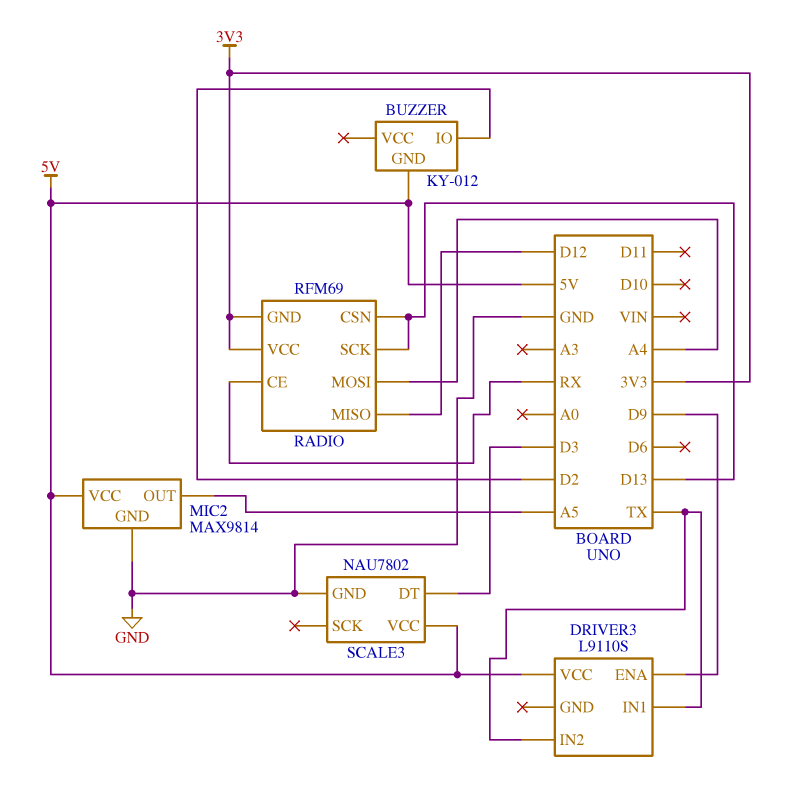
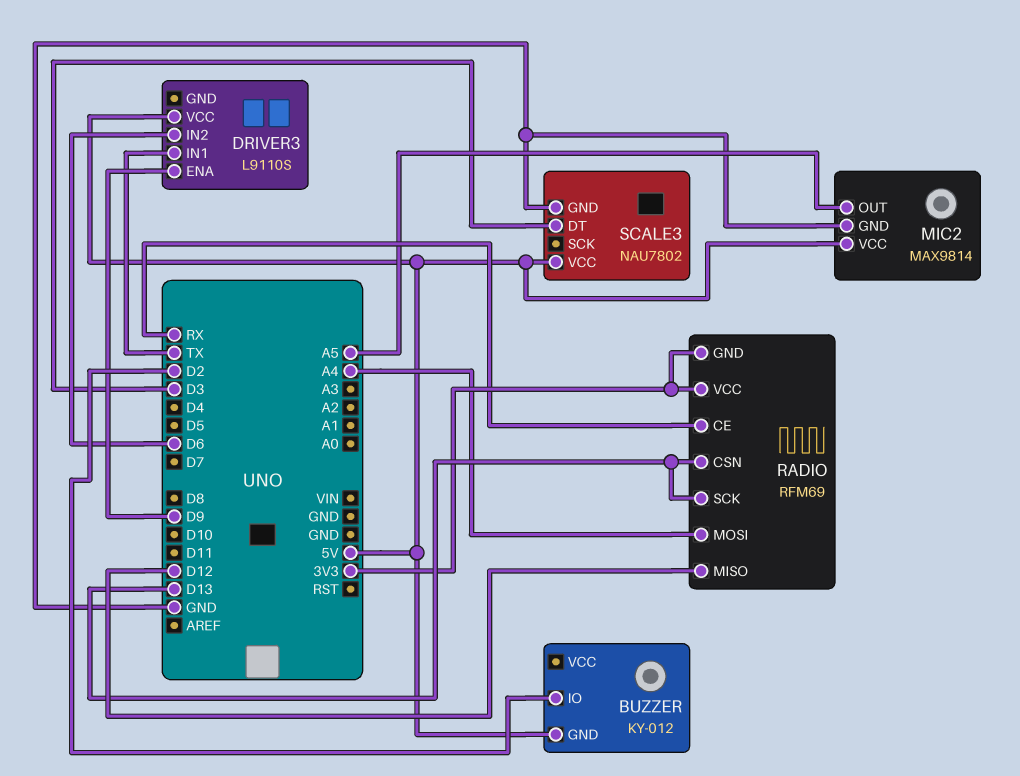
DRIVER3 pin IN2: TX -> D6

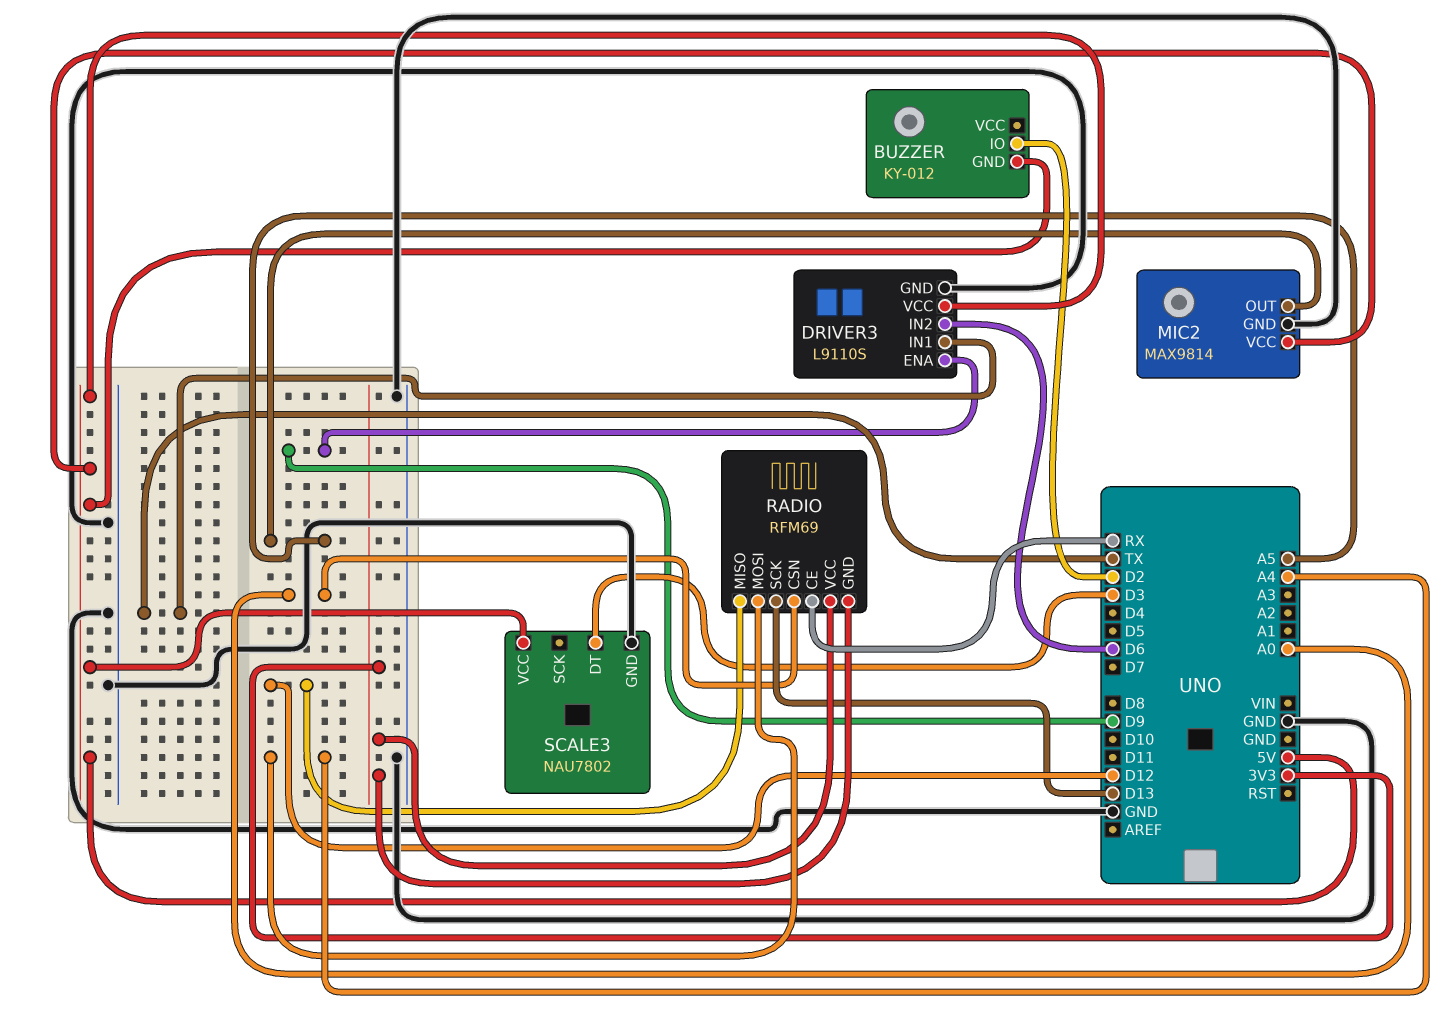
DRIVER3 pin GND: none -> GND
RADIO pin CSN: D13 -> A0

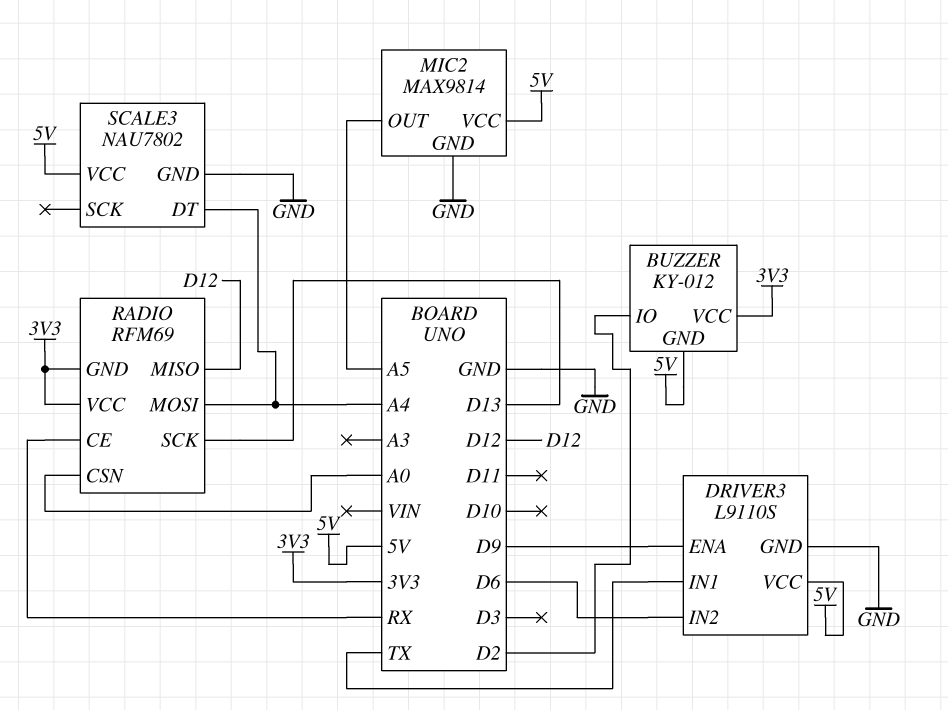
BUZZER pin VCC: none -> 3V3
SCALE3 pin DT: D3 -> A4

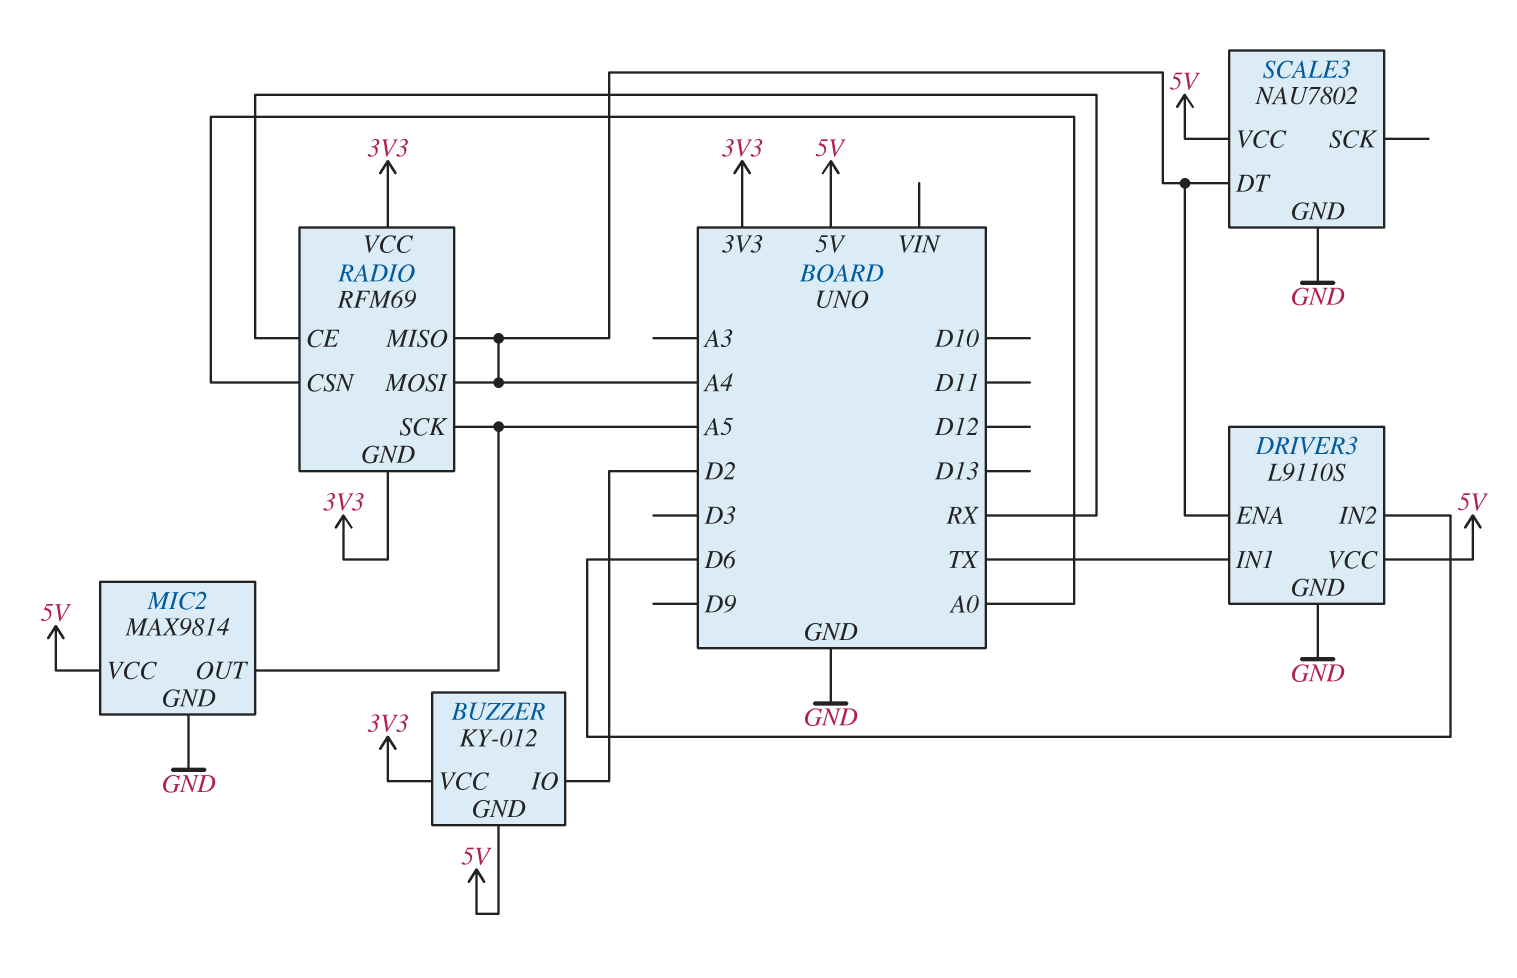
DRIVER3 pin ENA: D9 -> A4
RADIO pin MISO: D12 -> A4
RADIO pin SCK: D13 -> A5

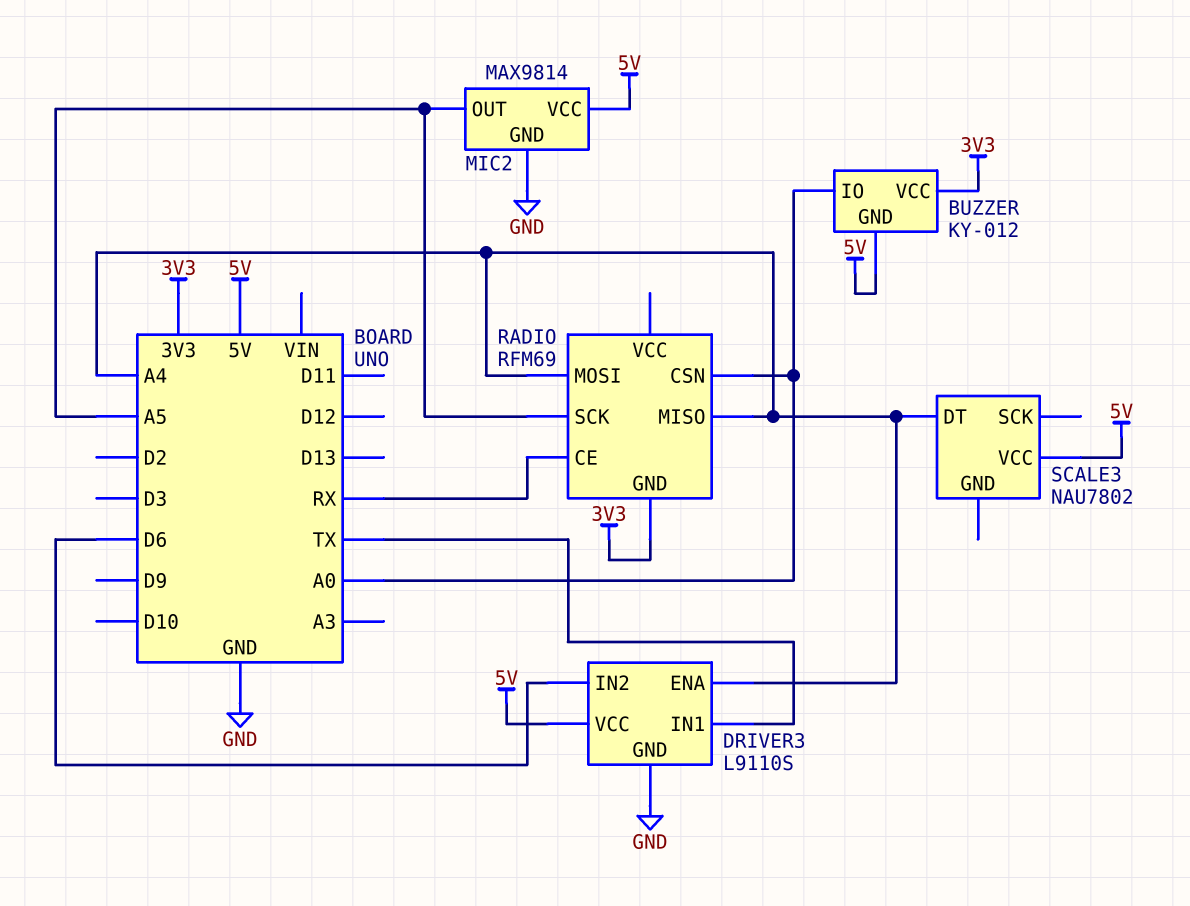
BUZZER pin IO: D2 -> A0
RADIO pin VCC: 3V3 -> none
SCALE3 pin GND: GND -> none

